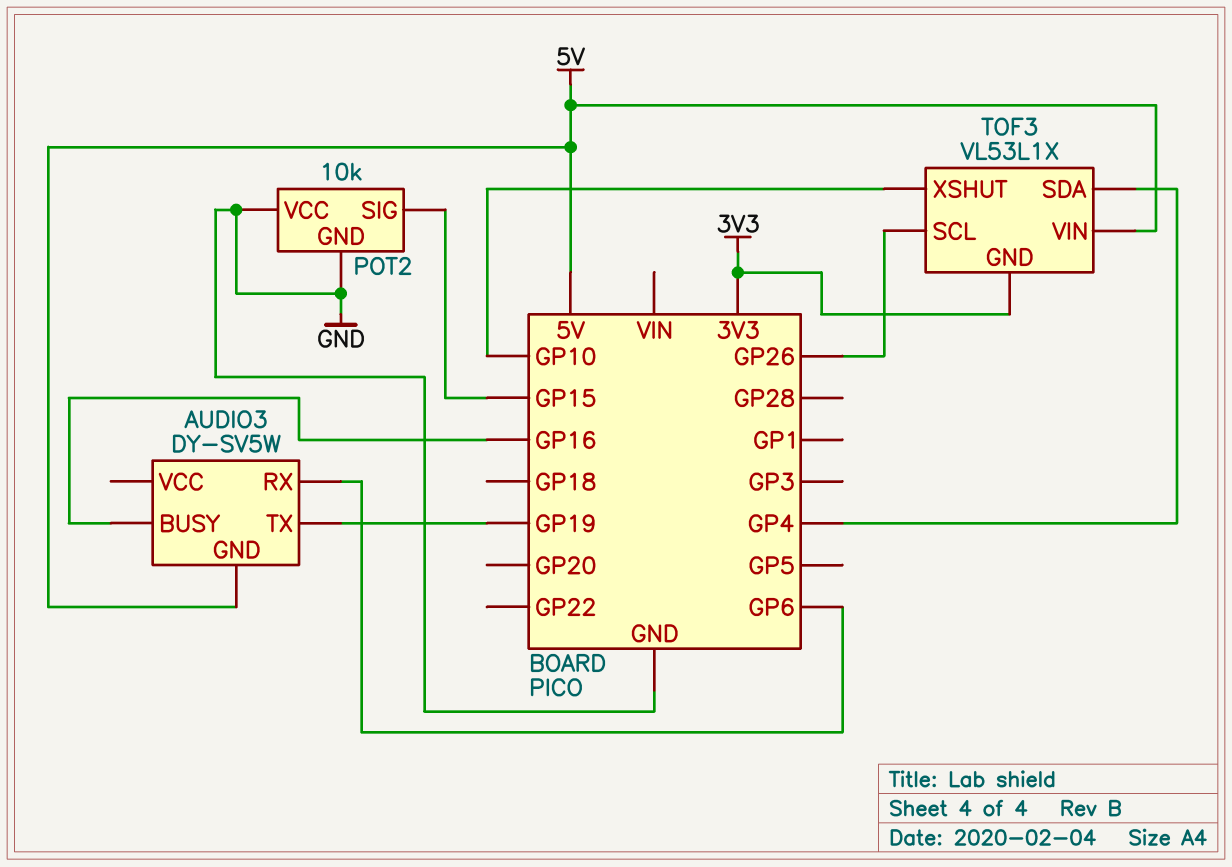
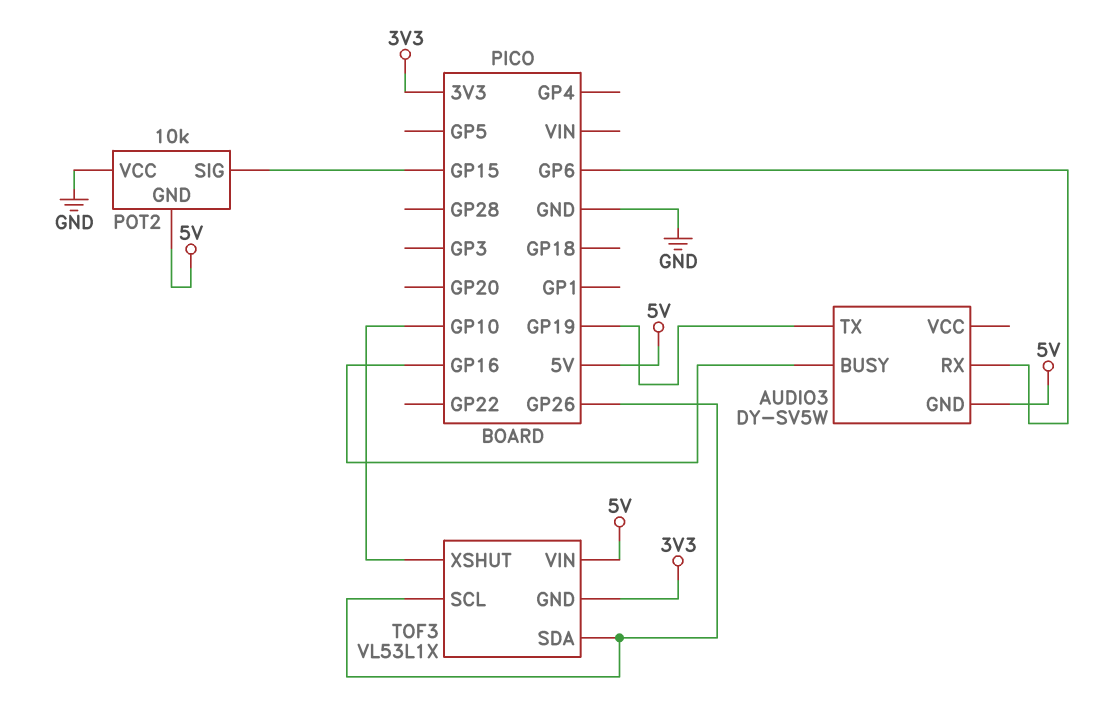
POT2 pin GND: GND -> 5V
TOF3 pin SDA: GP4 -> GP26

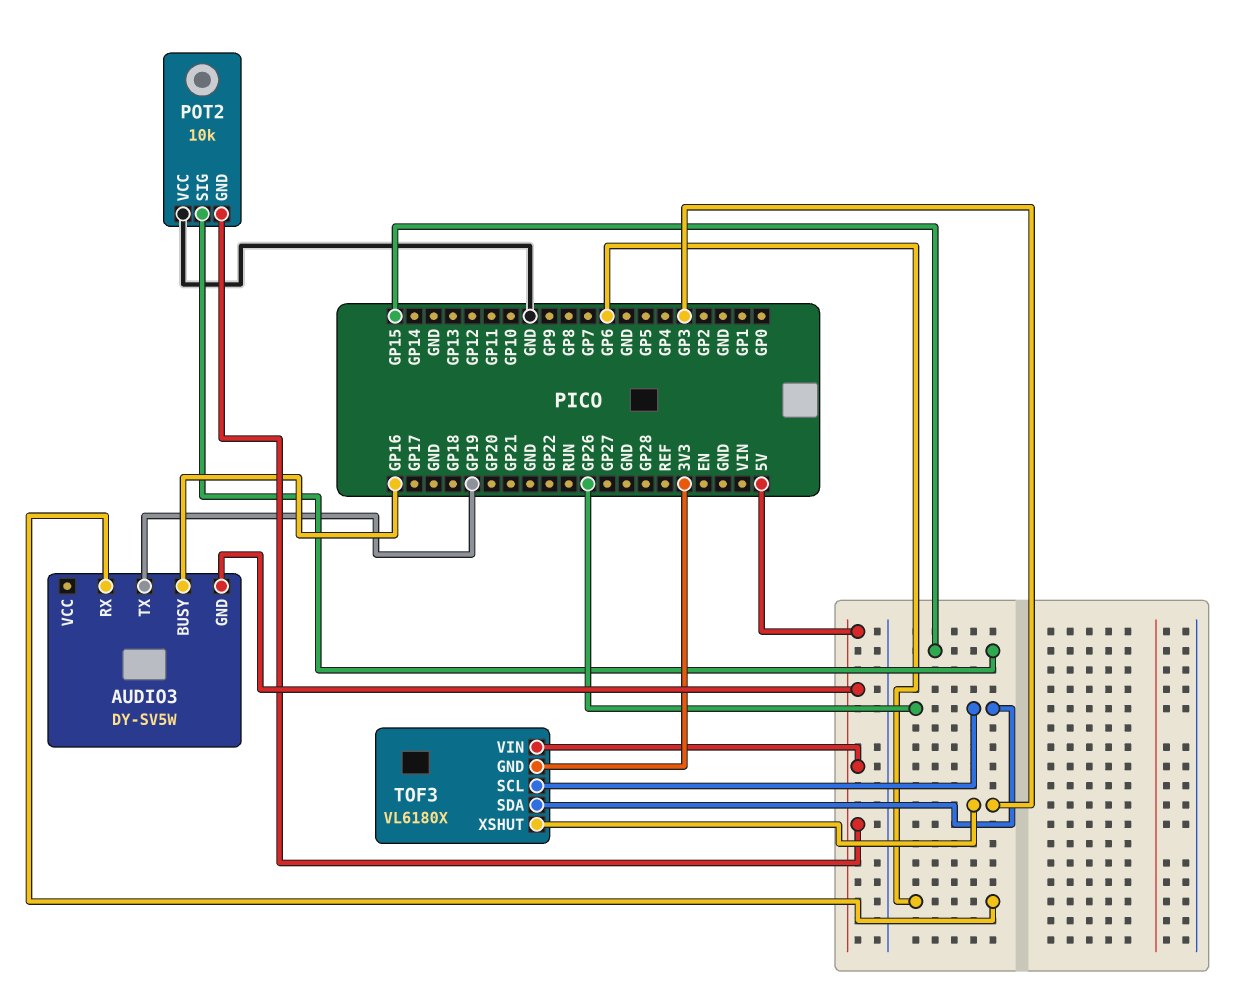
TOF3: VL53L1X -> VL6180X
TOF3 pin XSHUT: GP10 -> GP3

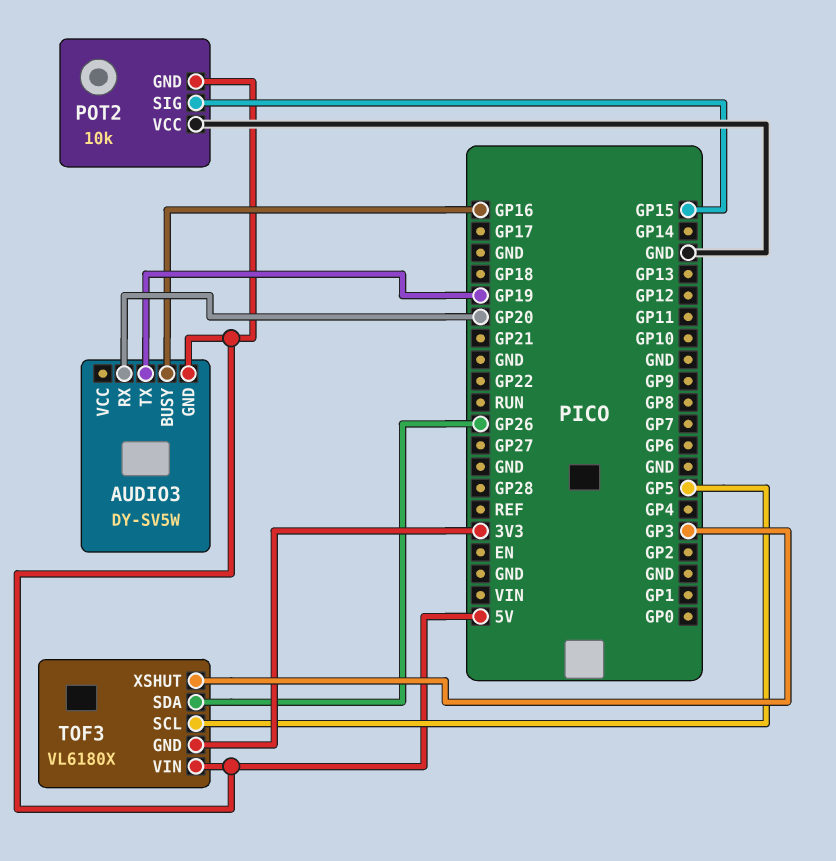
AUDIO3 pin RX: GP6 -> GP20
TOF3 pin SCL: GP26 -> GP5

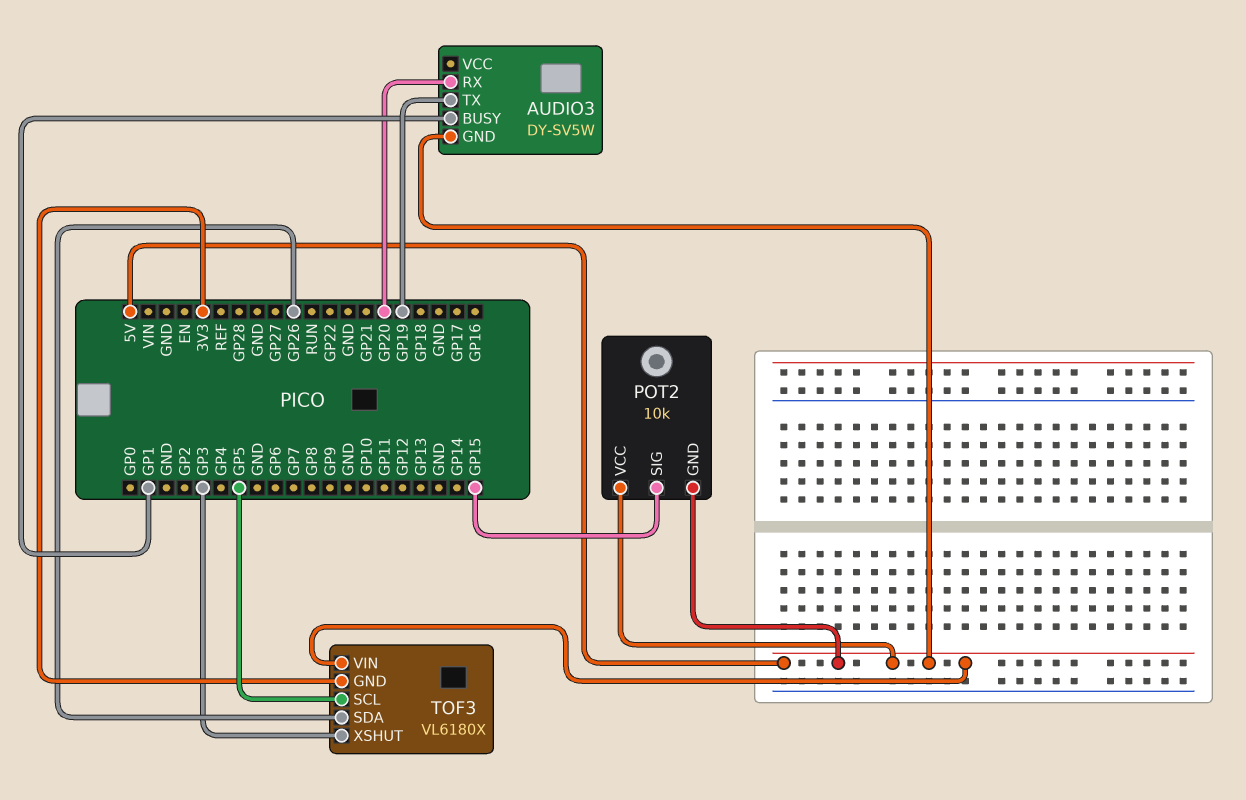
AUDIO3 pin BUSY: GP16 -> GP1
POT2 pin VCC: GND -> 5V

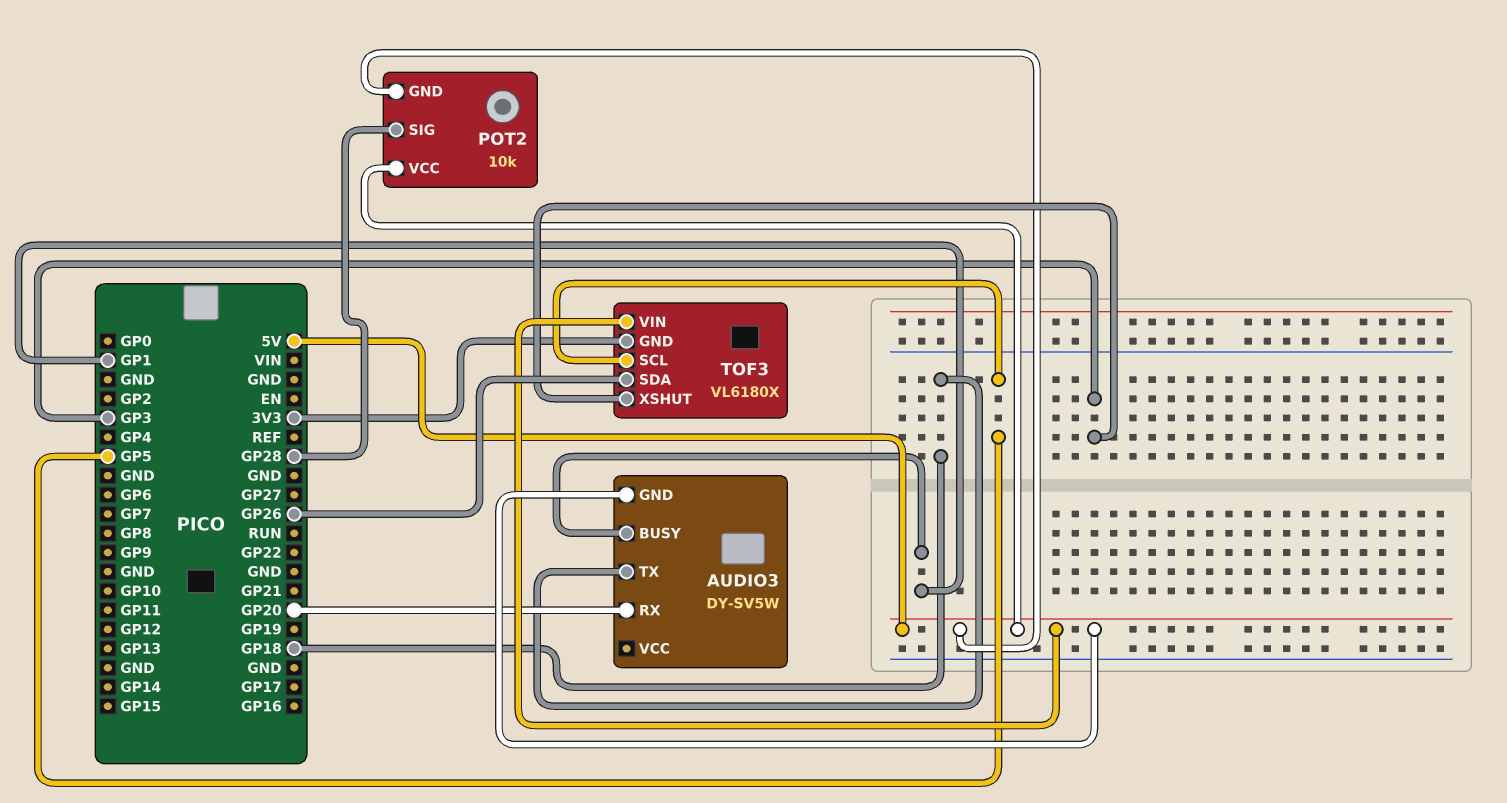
AUDIO3 pin TX: GP19 -> GP18
POT2 pin SIG: GP15 -> GP28

